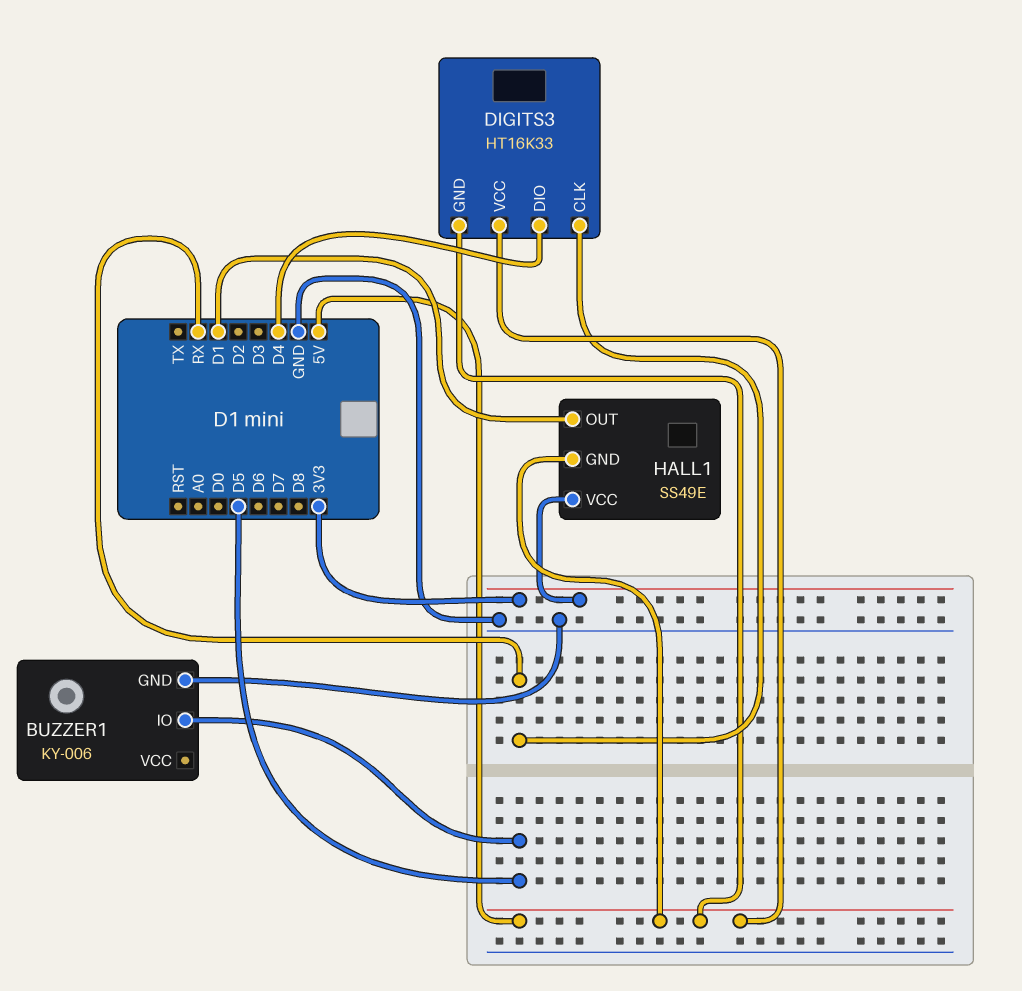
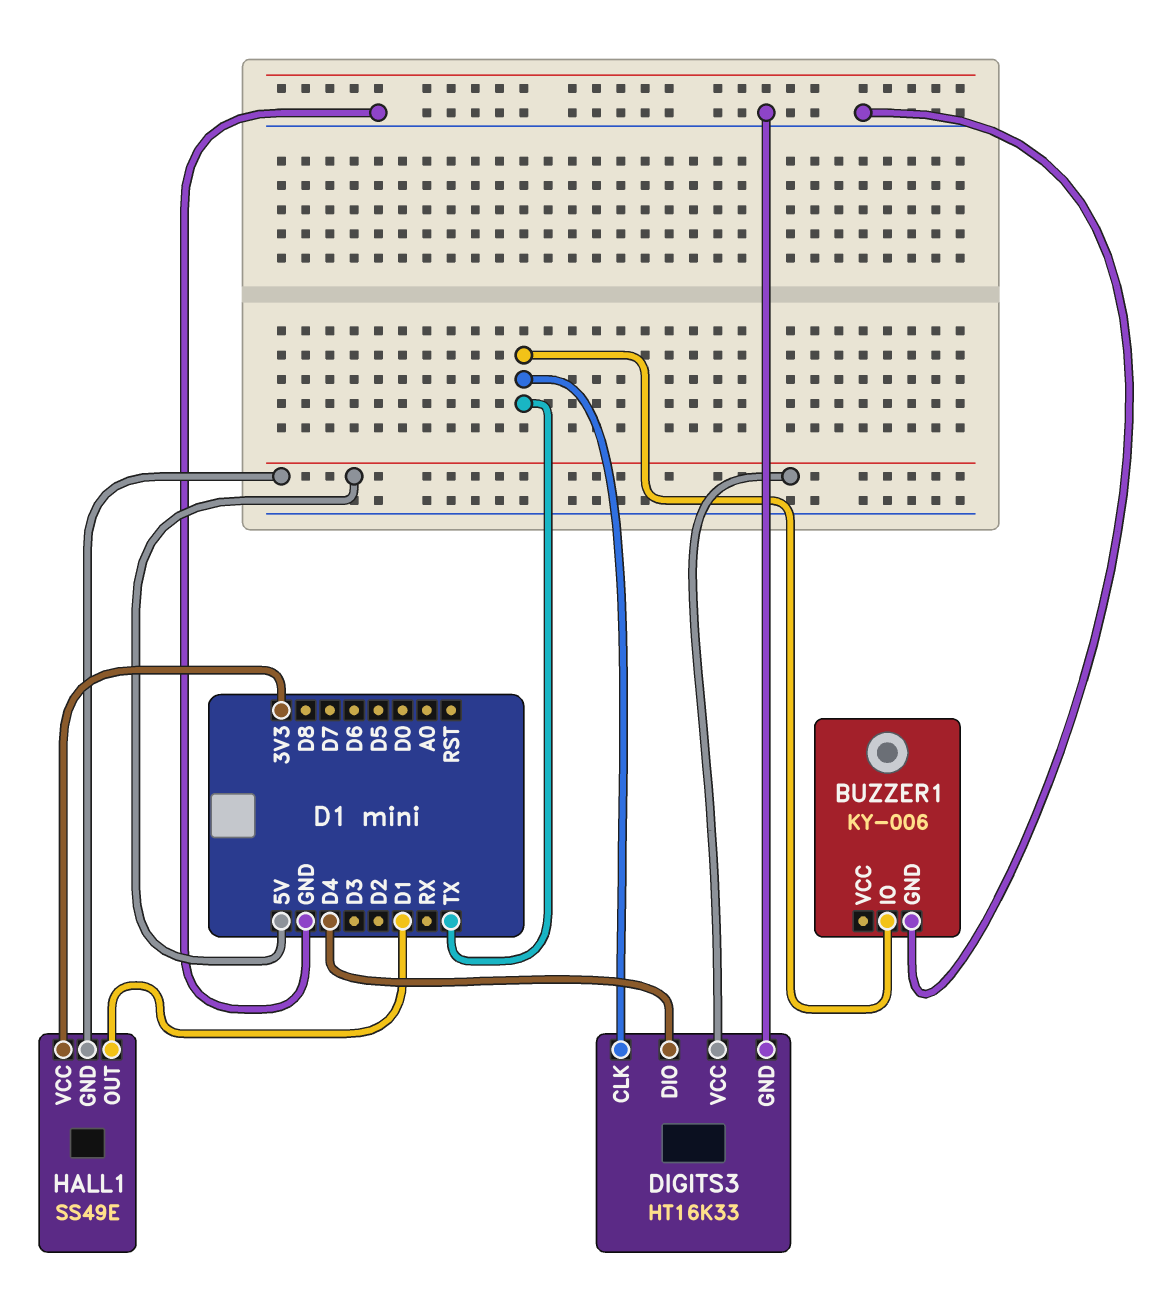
BUZZER1 pin IO: D5 -> TX
DIGITS3 pin CLK: RX -> TX
DIGITS3 pin GND: 5V -> GND

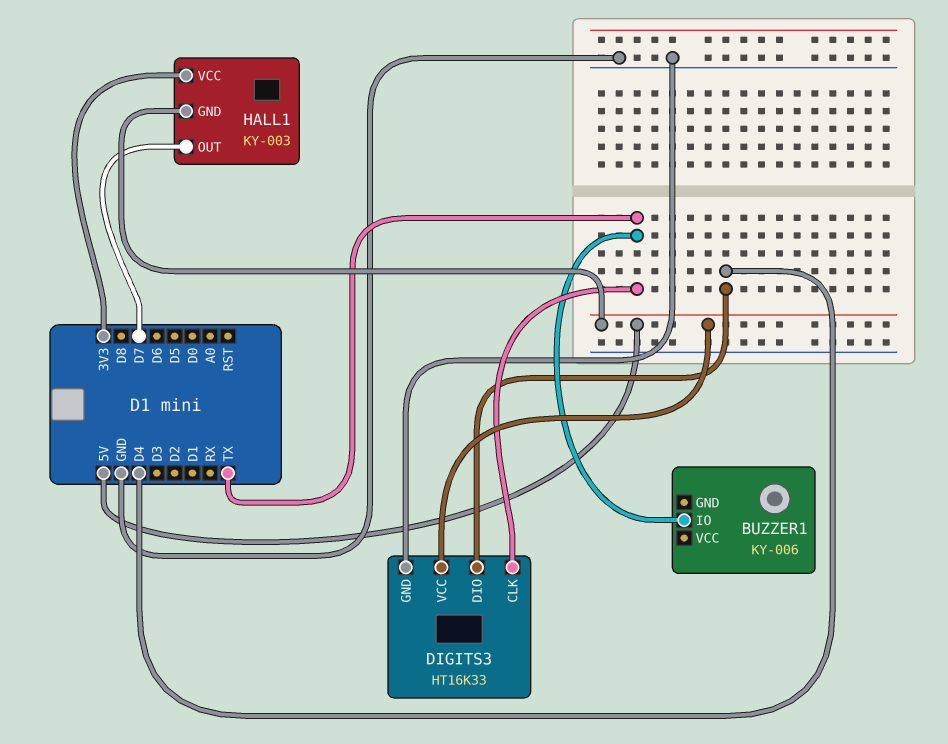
BUZZER1 pin GND: GND -> none
HALL1: SS49E -> KY-003
HALL1 pin OUT: D1 -> D7

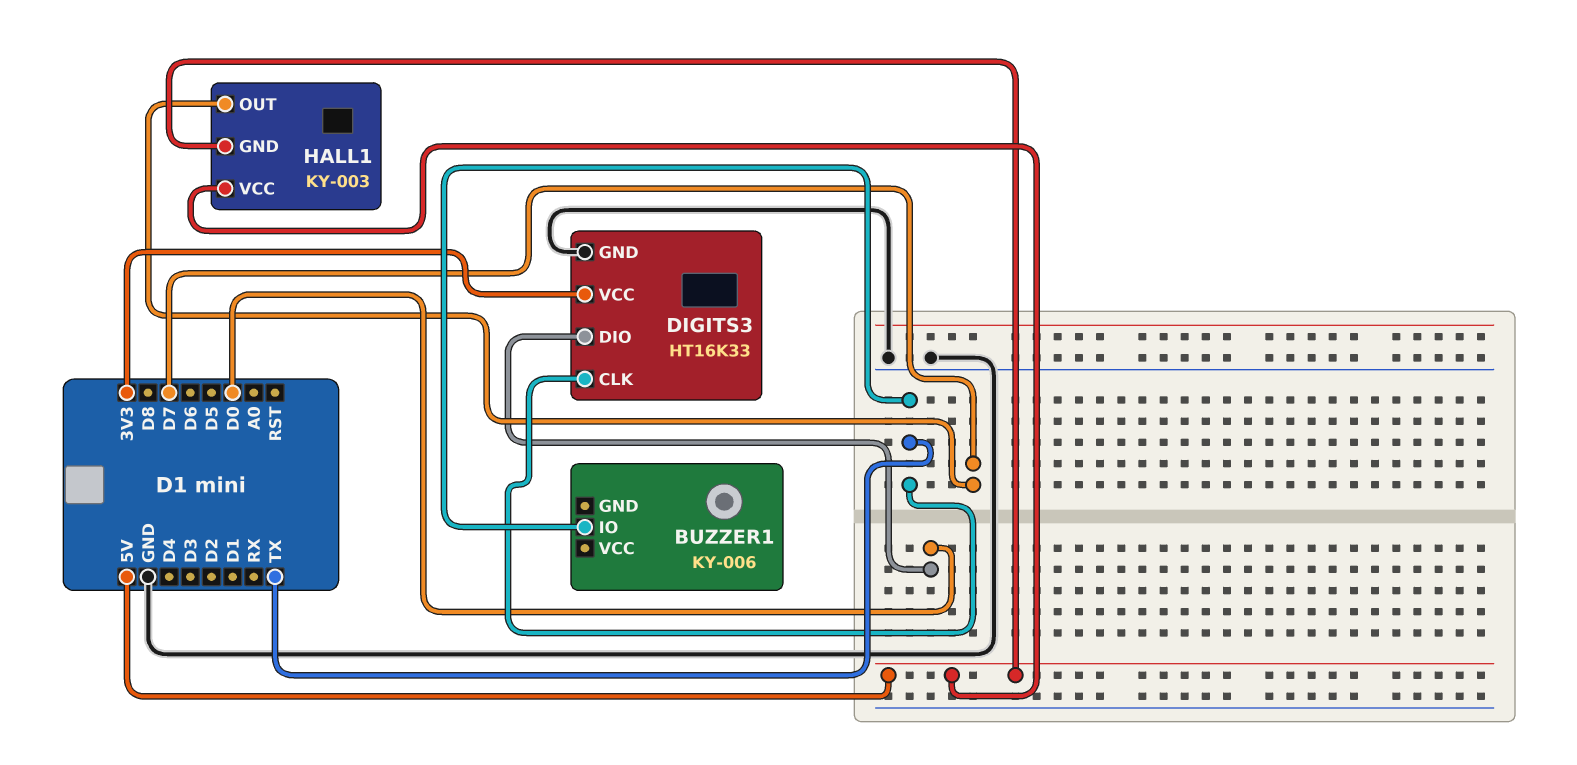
DIGITS3 pin DIO: D4 -> D0
DIGITS3 pin VCC: 5V -> 3V3
HALL1 pin VCC: 3V3 -> 5V

